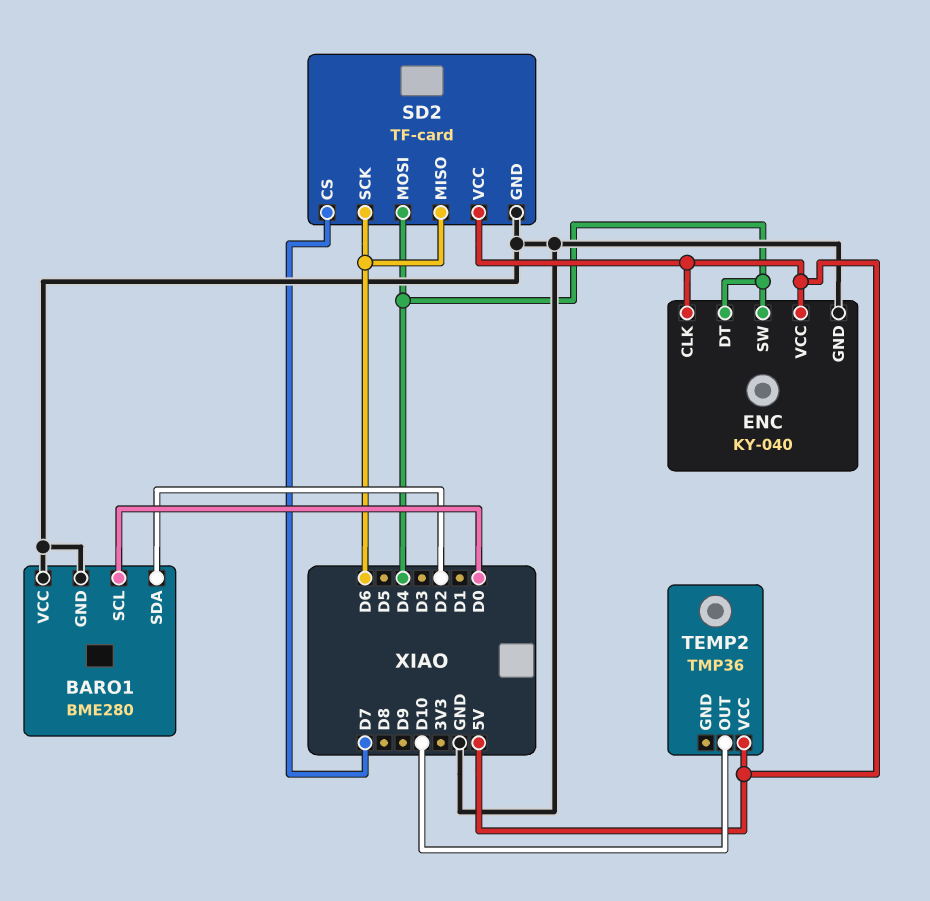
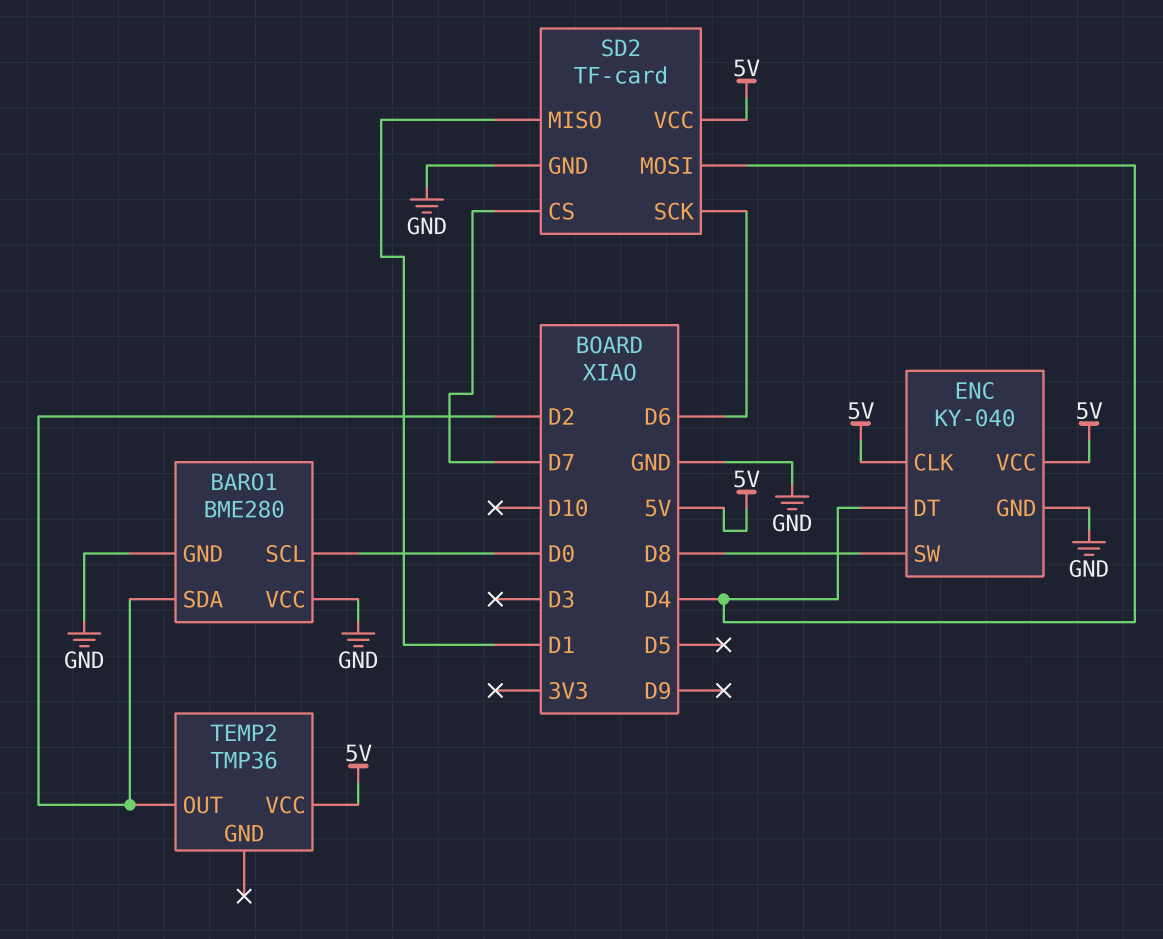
ENC pin SW: D4 -> D8
SD2 pin MISO: D6 -> D1
TEMP2 pin OUT: D10 -> D2

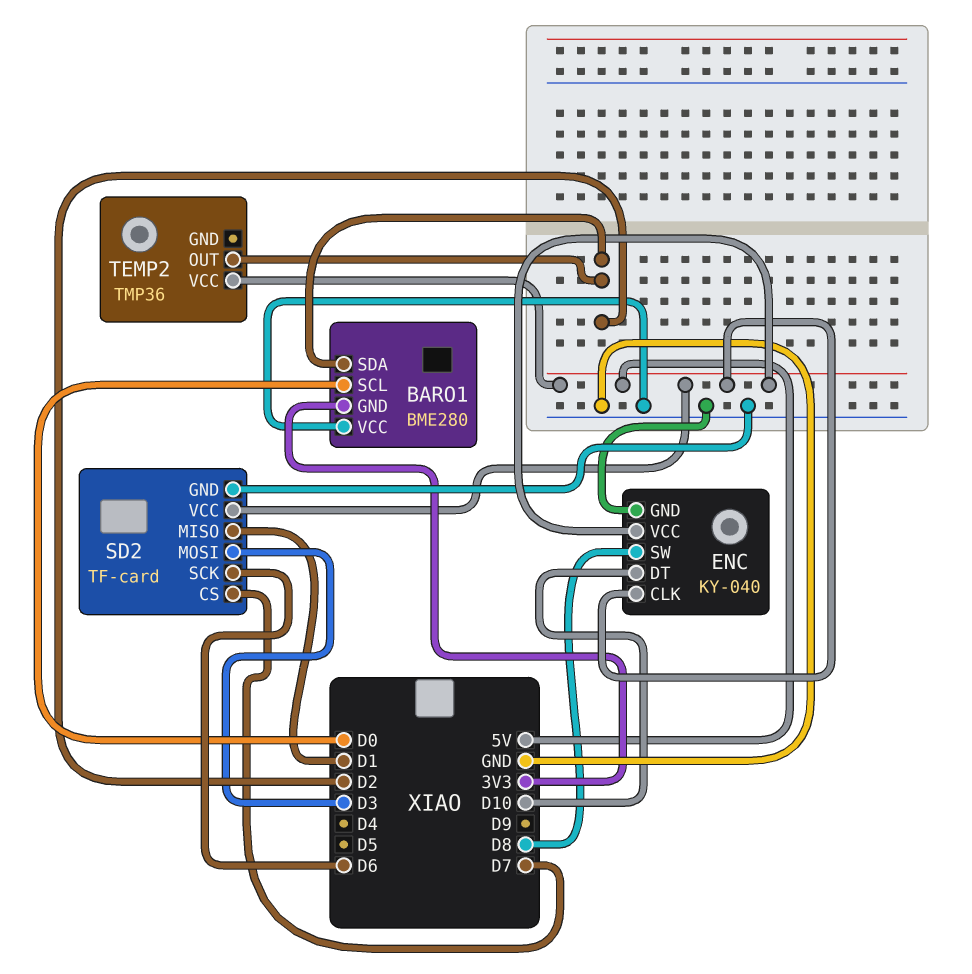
BARO1 pin GND: GND -> 3V3
ENC pin DT: D4 -> D10
SD2 pin MOSI: D4 -> D3

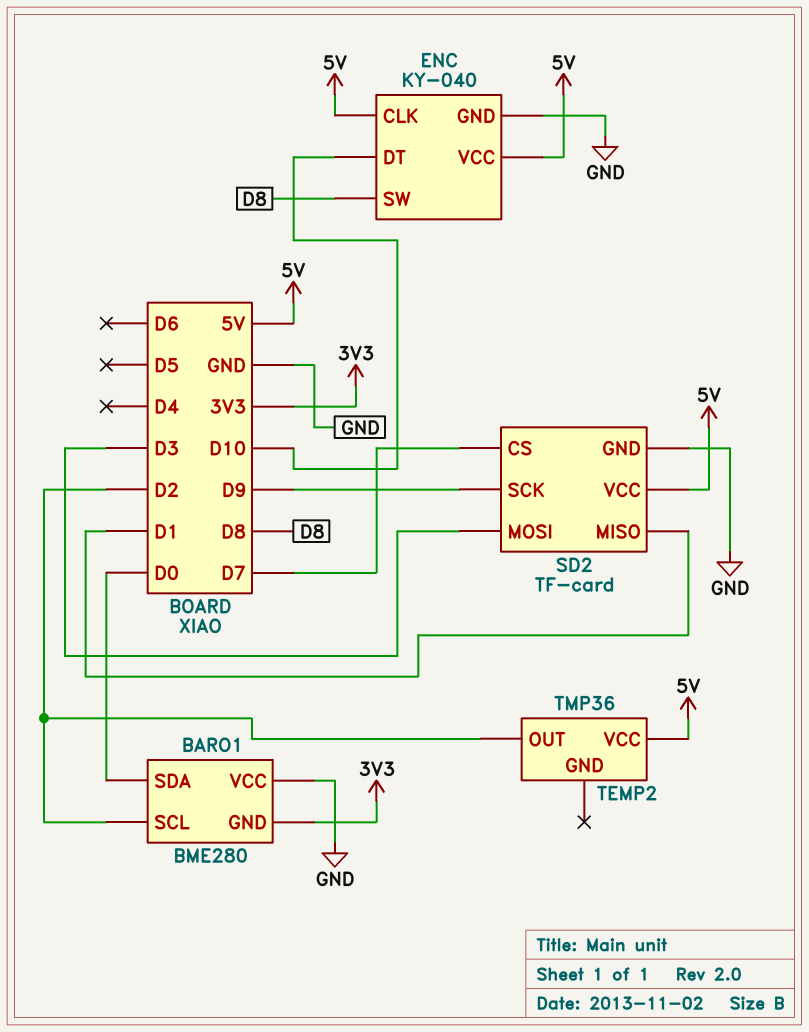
BARO1 pin SCL: D0 -> D2
BARO1 pin SDA: D2 -> D0
SD2 pin SCK: D6 -> D9

